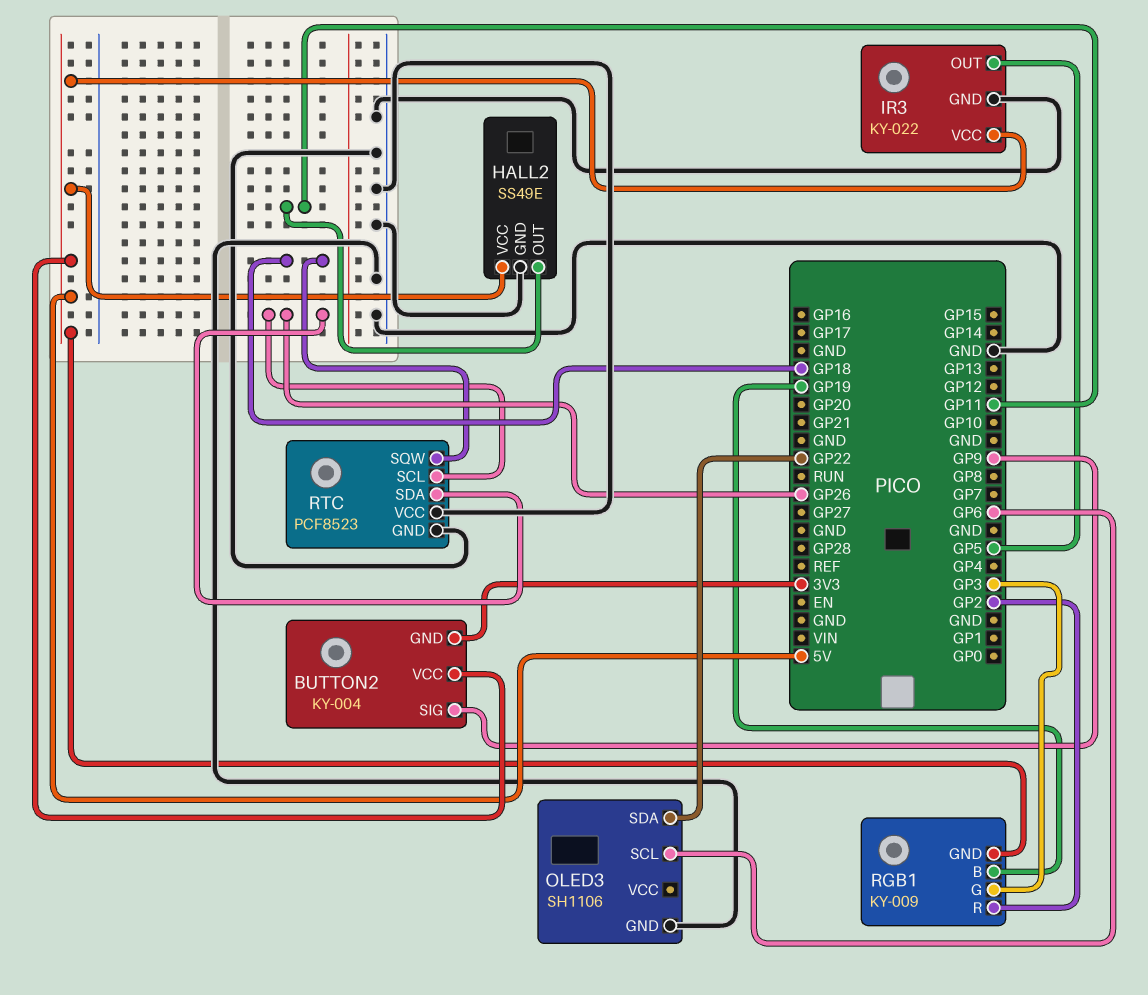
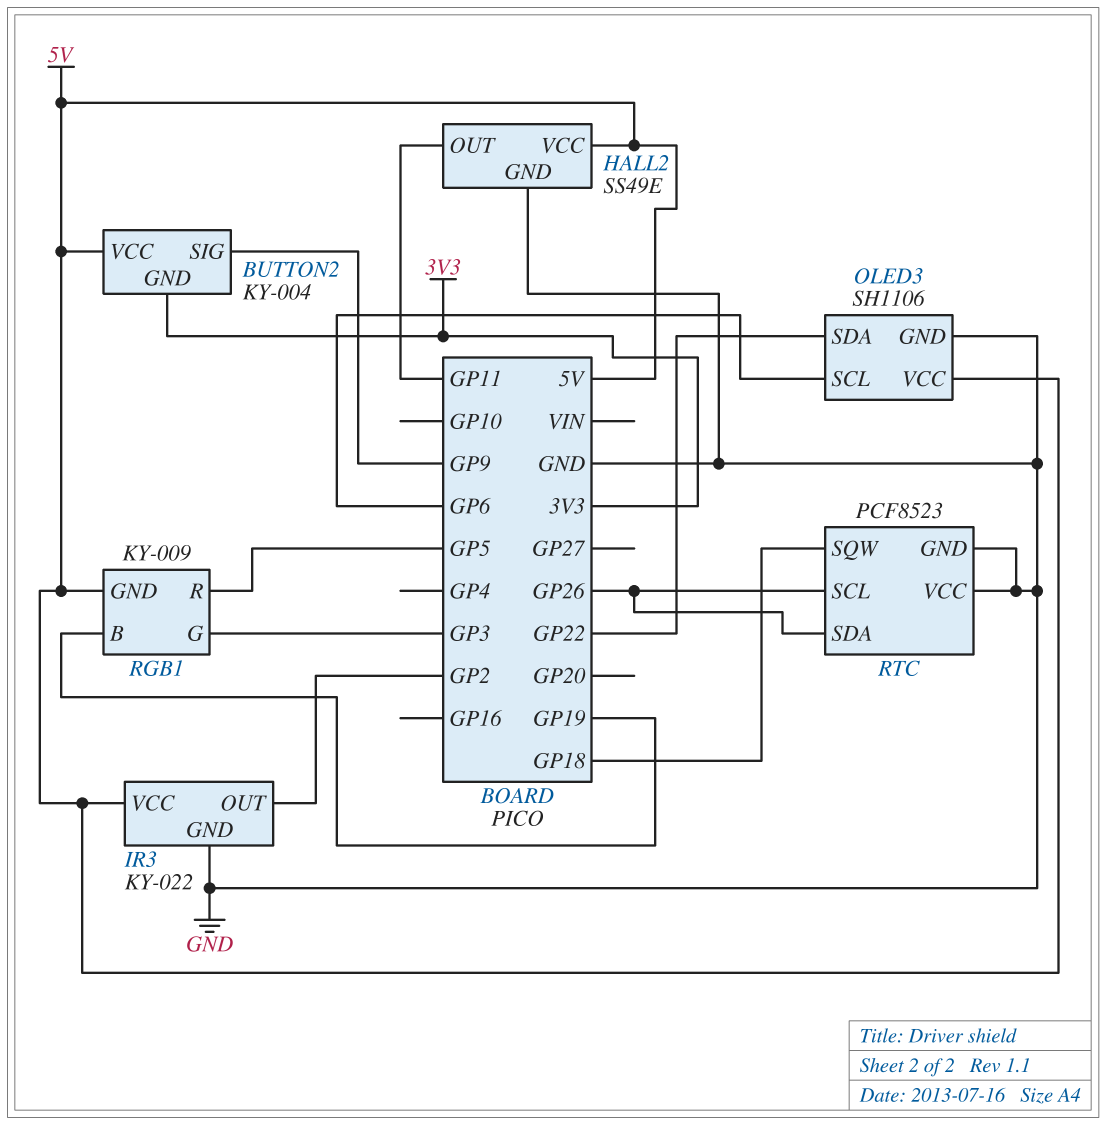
IR3 pin OUT: GP5 -> GP2
OLED3 pin VCC: none -> 5V
RGB1 pin R: GP2 -> GP5

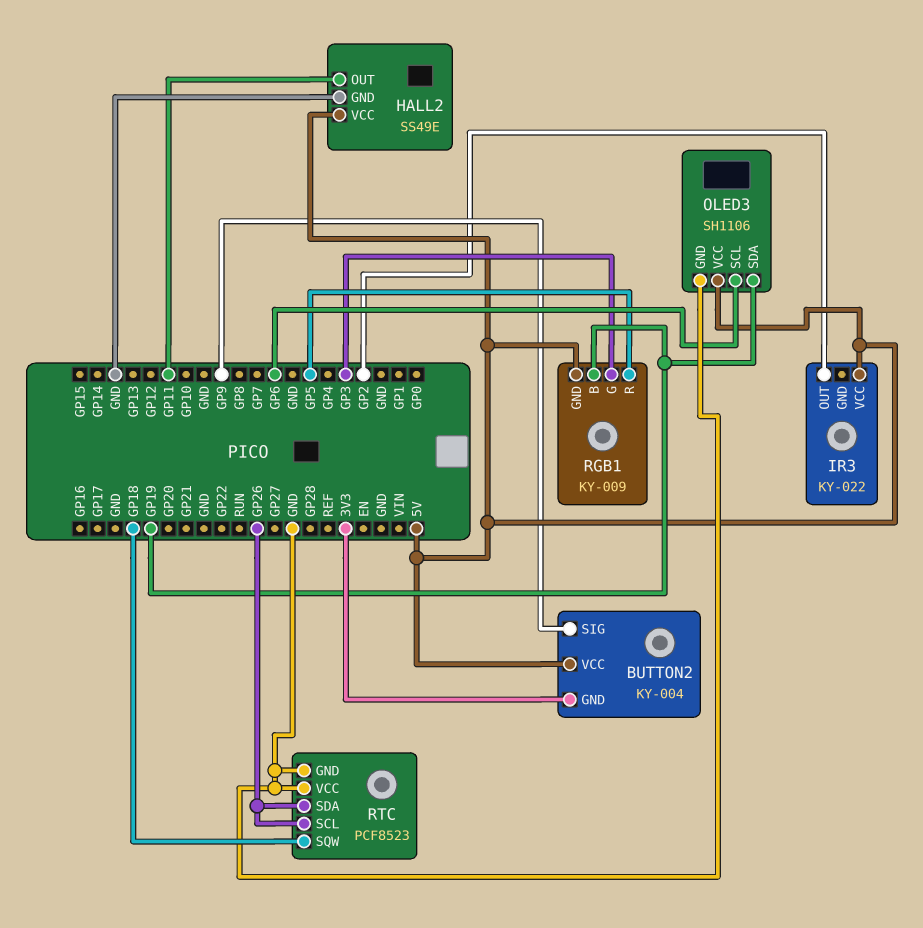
IR3 pin GND: GND -> none
OLED3 pin SDA: GP22 -> GP19

